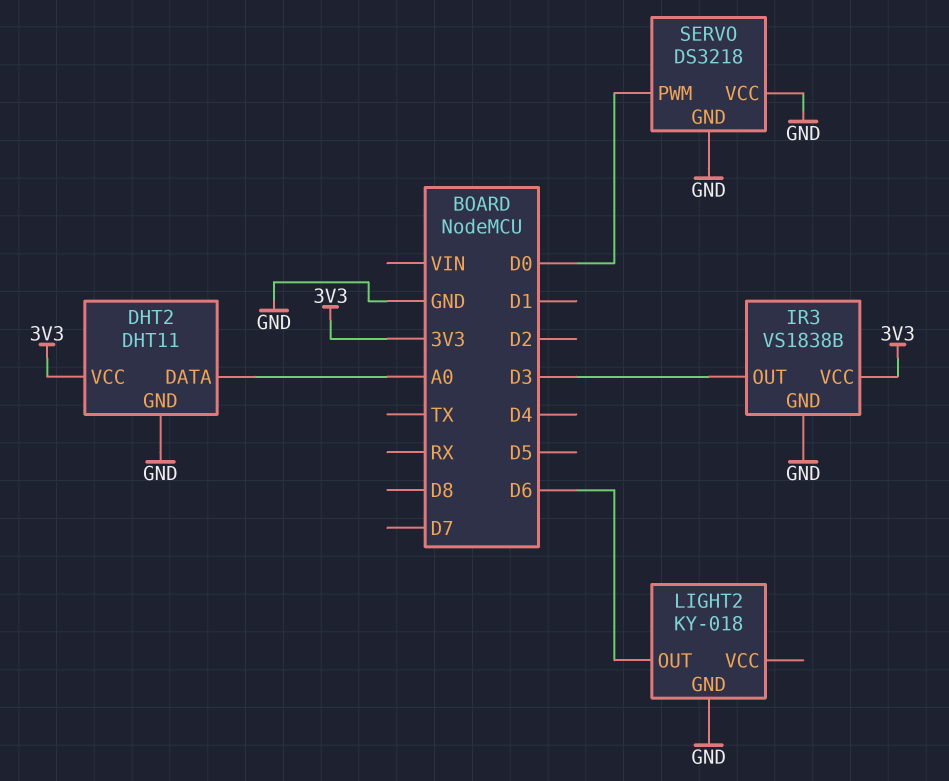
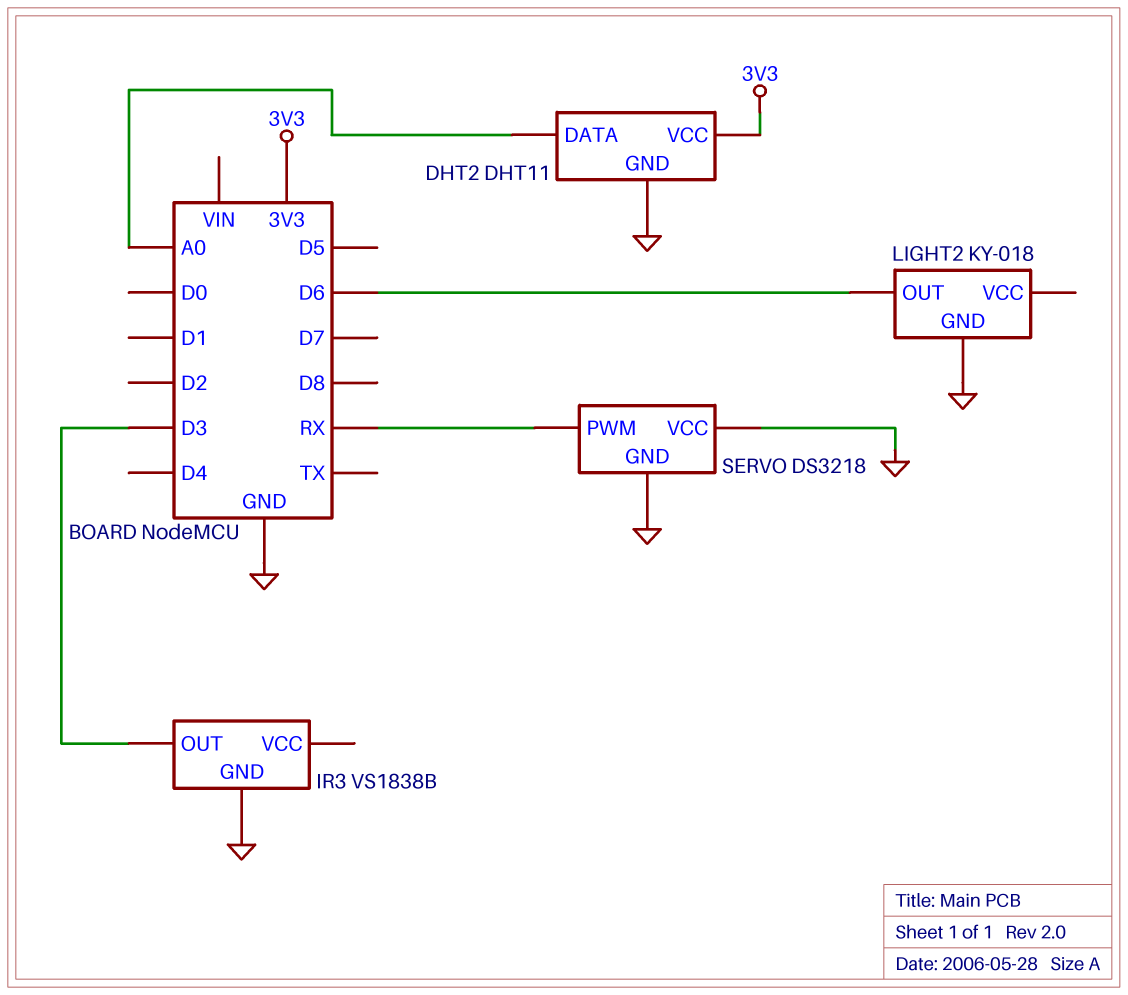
IR3 pin VCC: 3V3 -> none
SERVO pin PWM: D0 -> RX

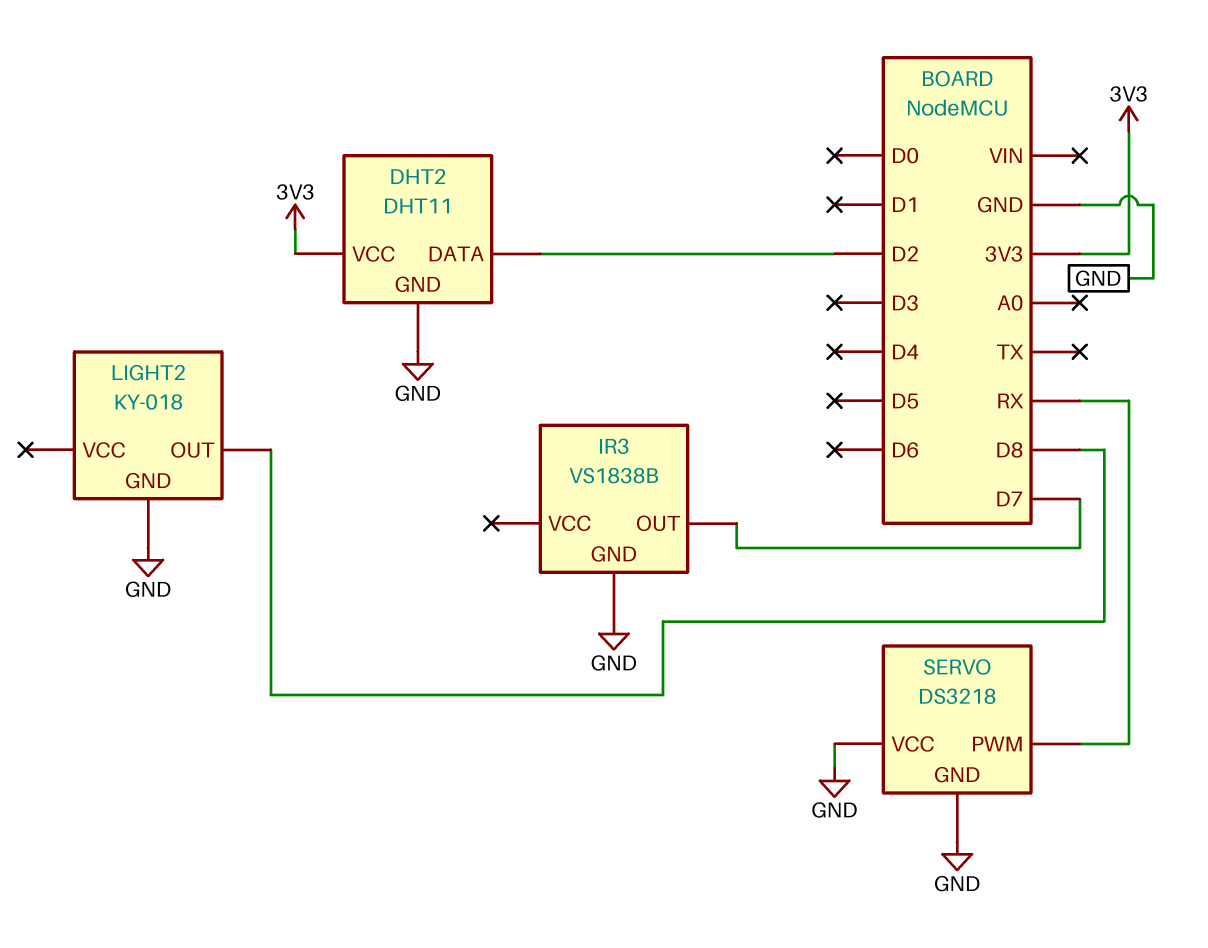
DHT2 pin DATA: A0 -> D2
IR3 pin OUT: D3 -> D7
LIGHT2 pin OUT: D6 -> D8

